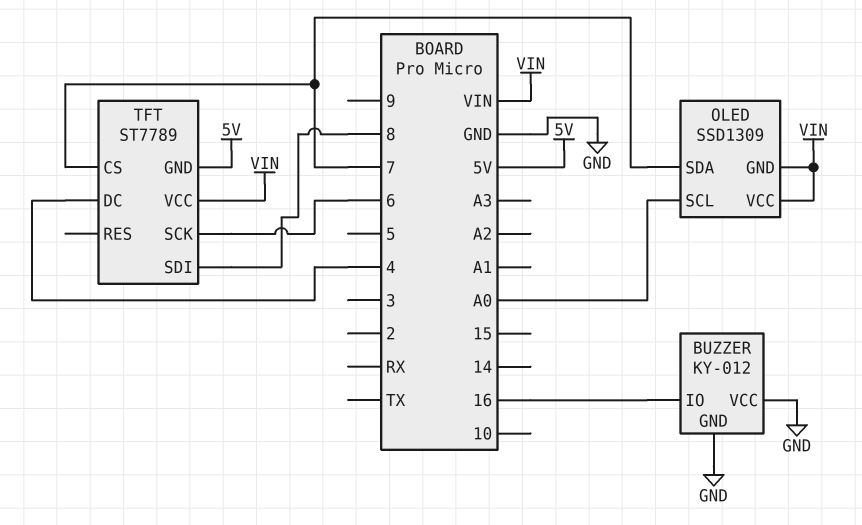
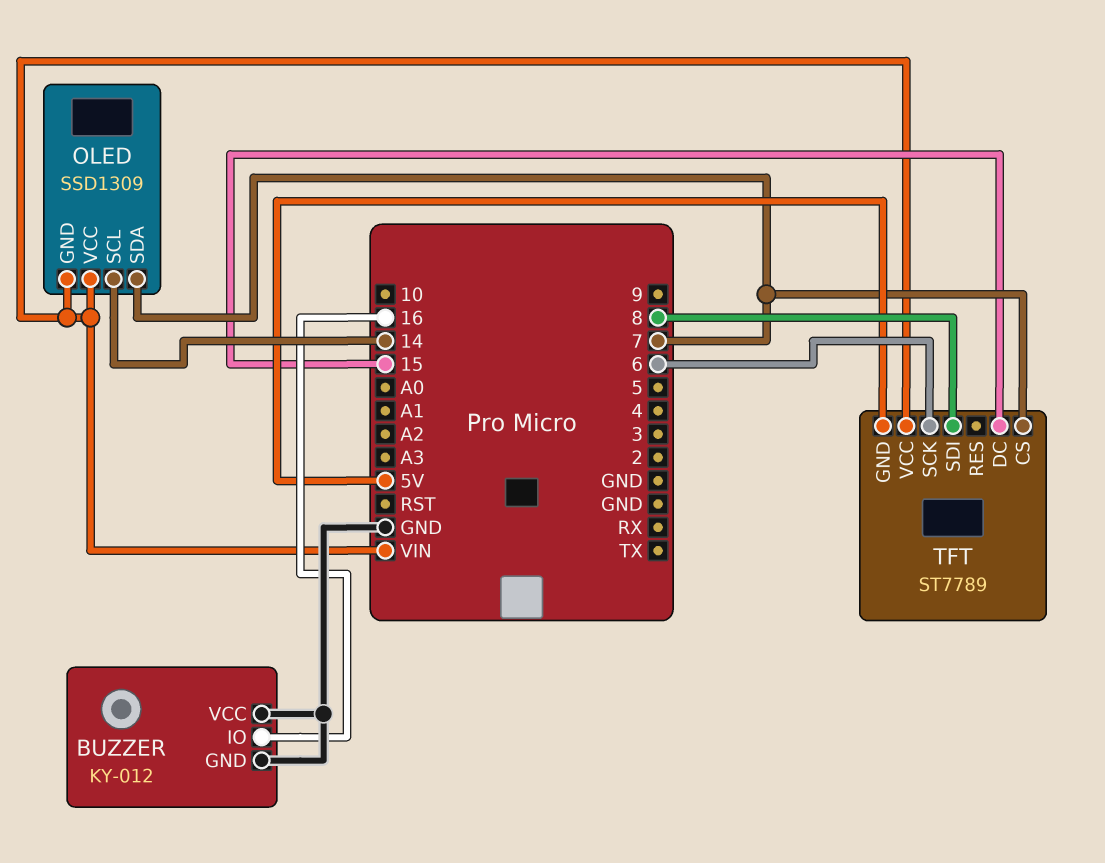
OLED pin SCL: A0 -> 14
TFT pin DC: 4 -> 15

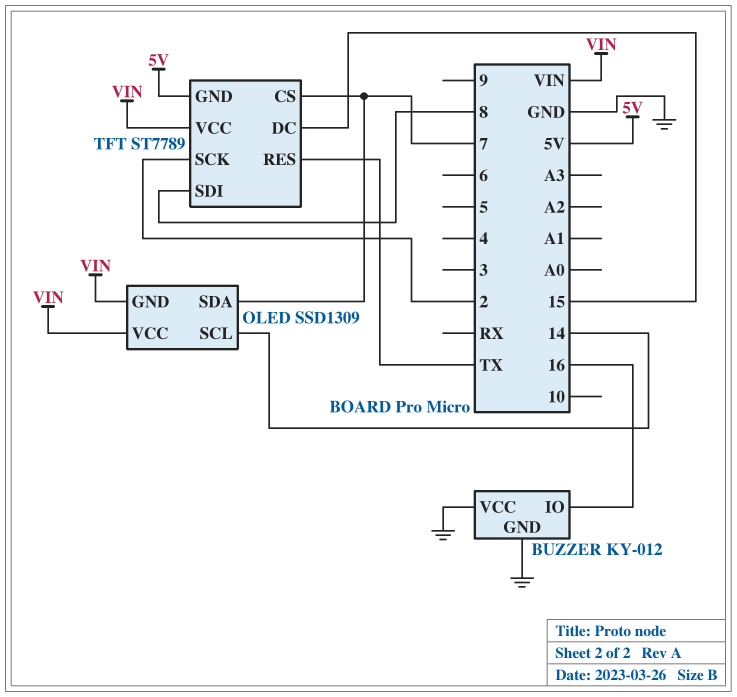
TFT pin RES: none -> TX
TFT pin SCK: 6 -> 2

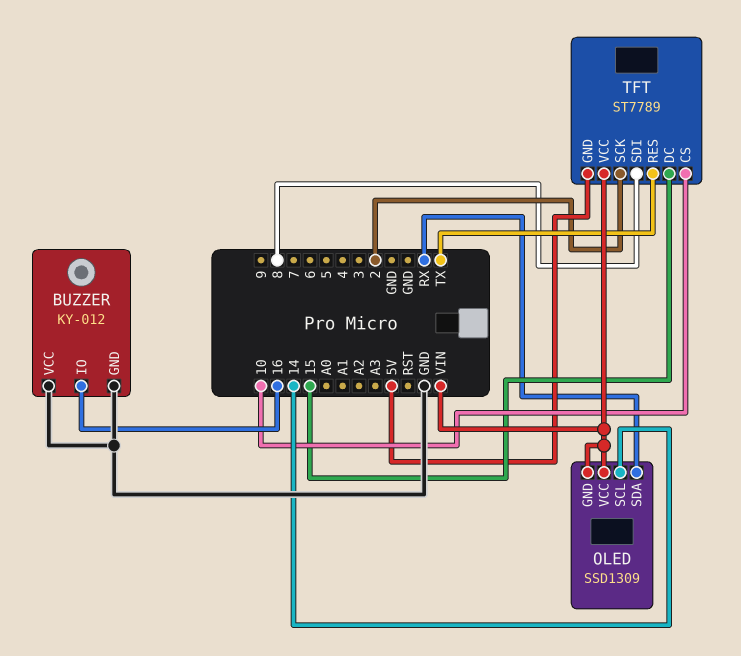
OLED pin SDA: 7 -> RX
TFT pin CS: 7 -> 10

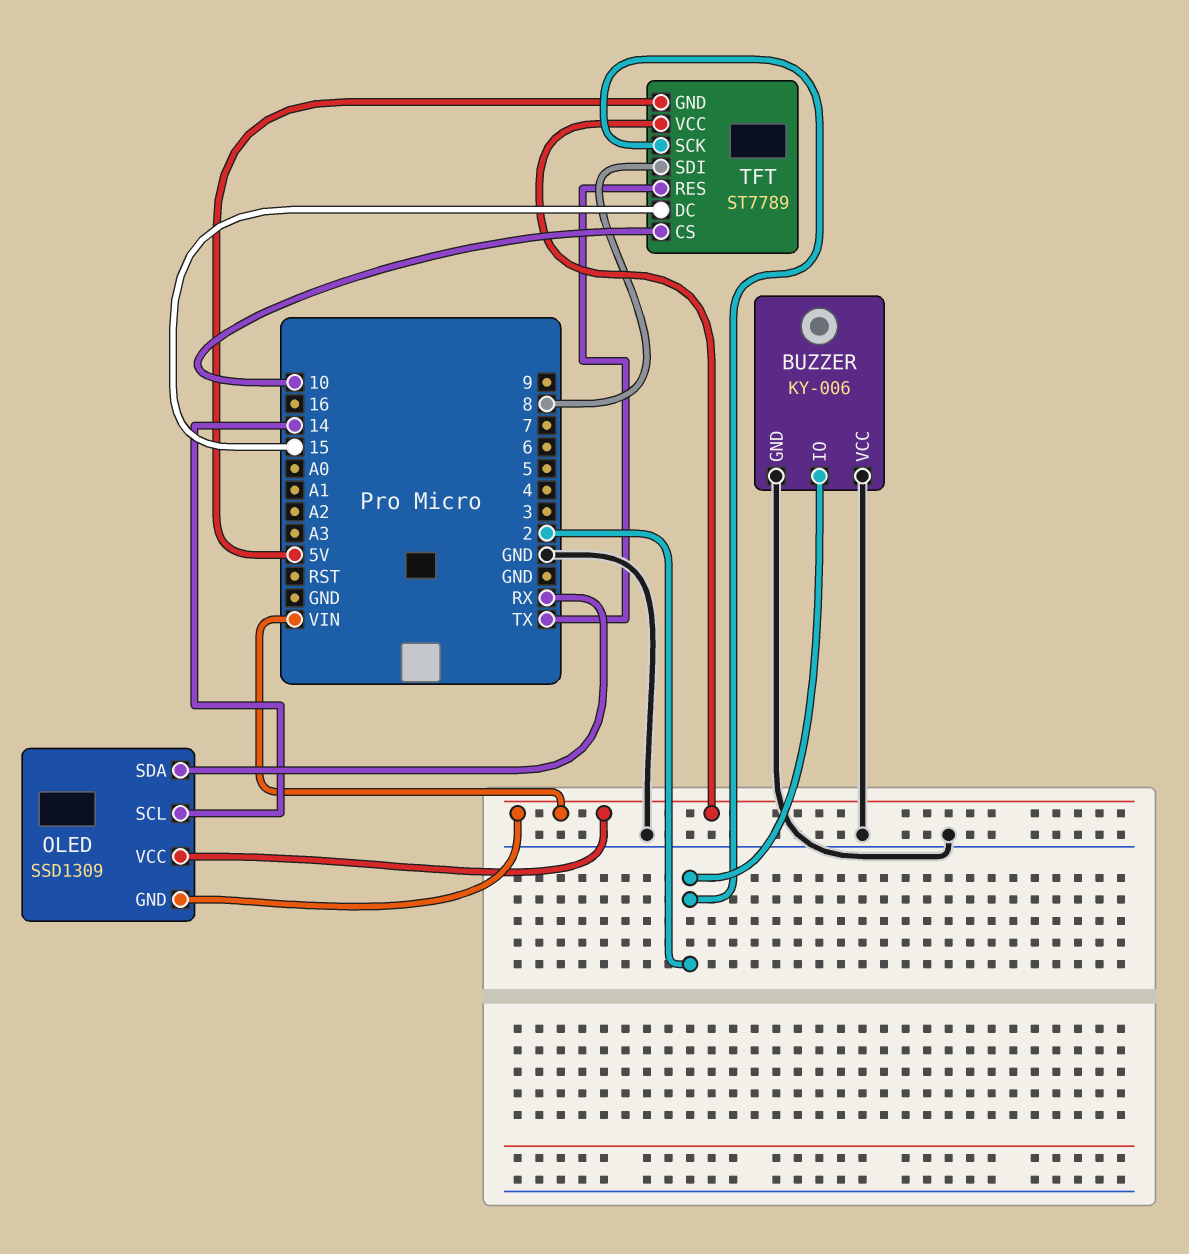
BUZZER: KY-012 -> KY-006
BUZZER pin IO: 16 -> 2

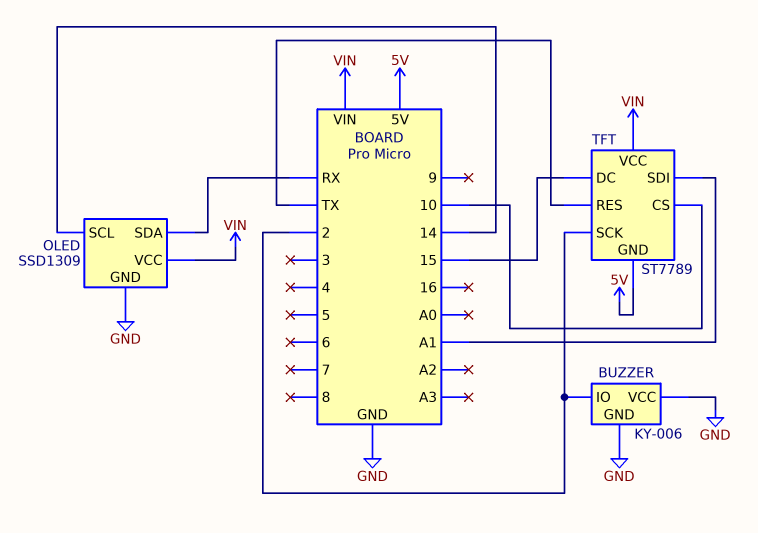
OLED pin GND: VIN -> GND
TFT pin SDI: 8 -> A1

